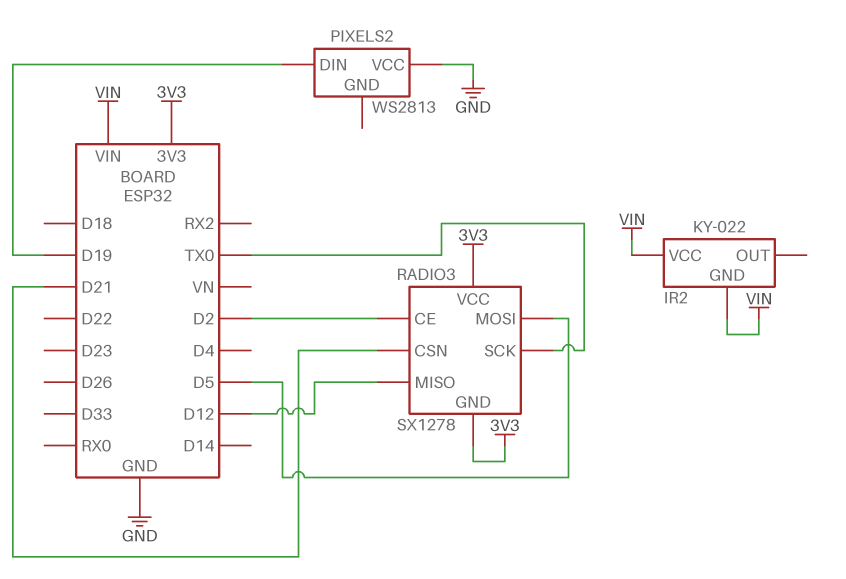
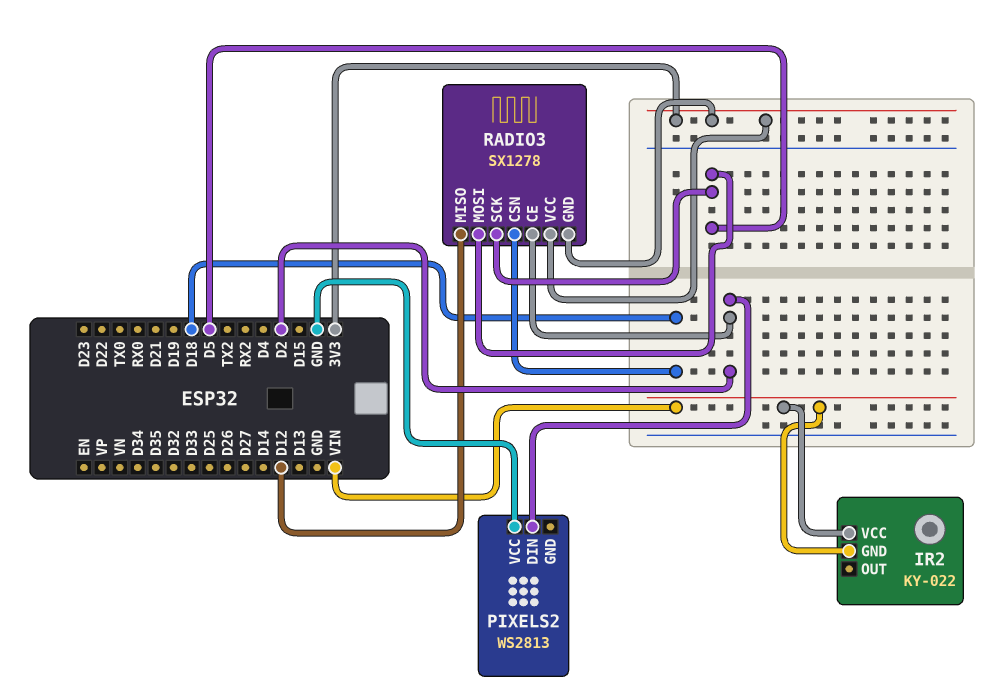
PIXELS2 pin DIN: D19 -> D2
RADIO3 pin CSN: D21 -> D18
RADIO3 pin SCK: TX0 -> D5

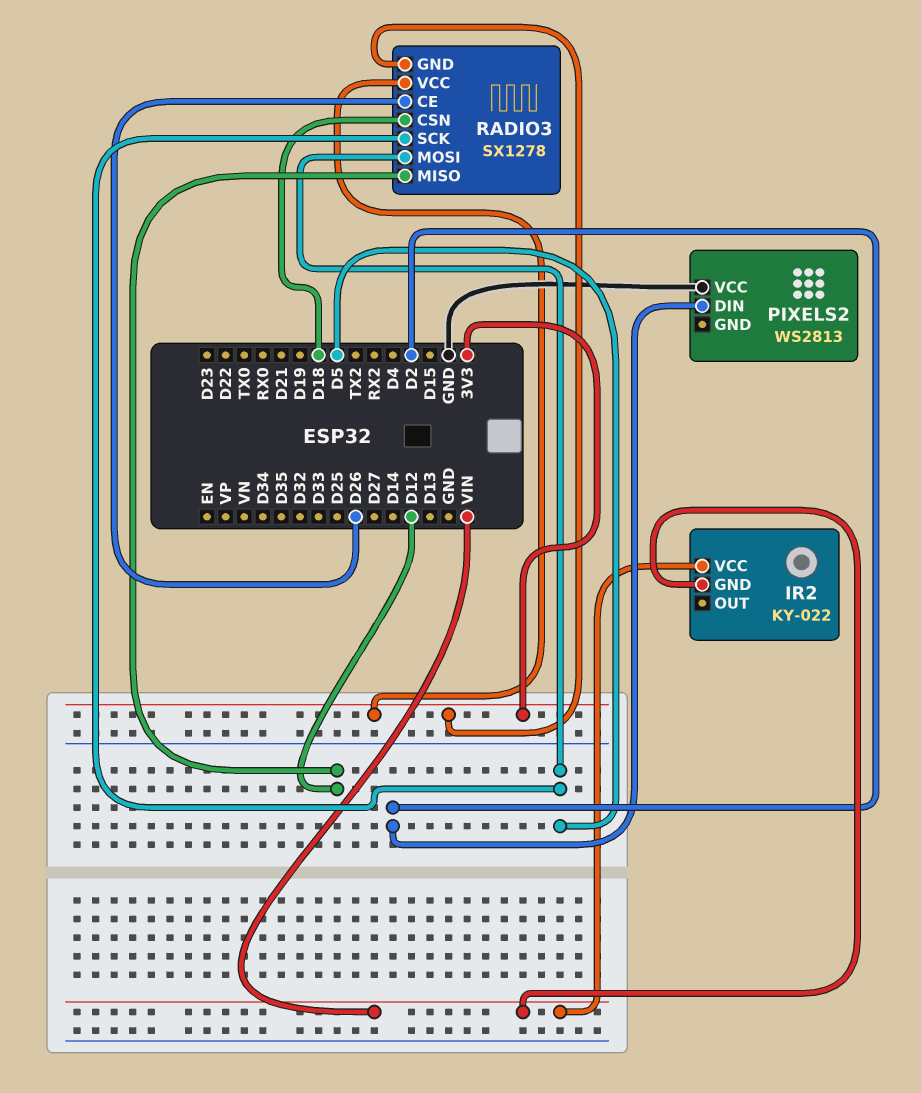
RADIO3 pin CE: D2 -> D26

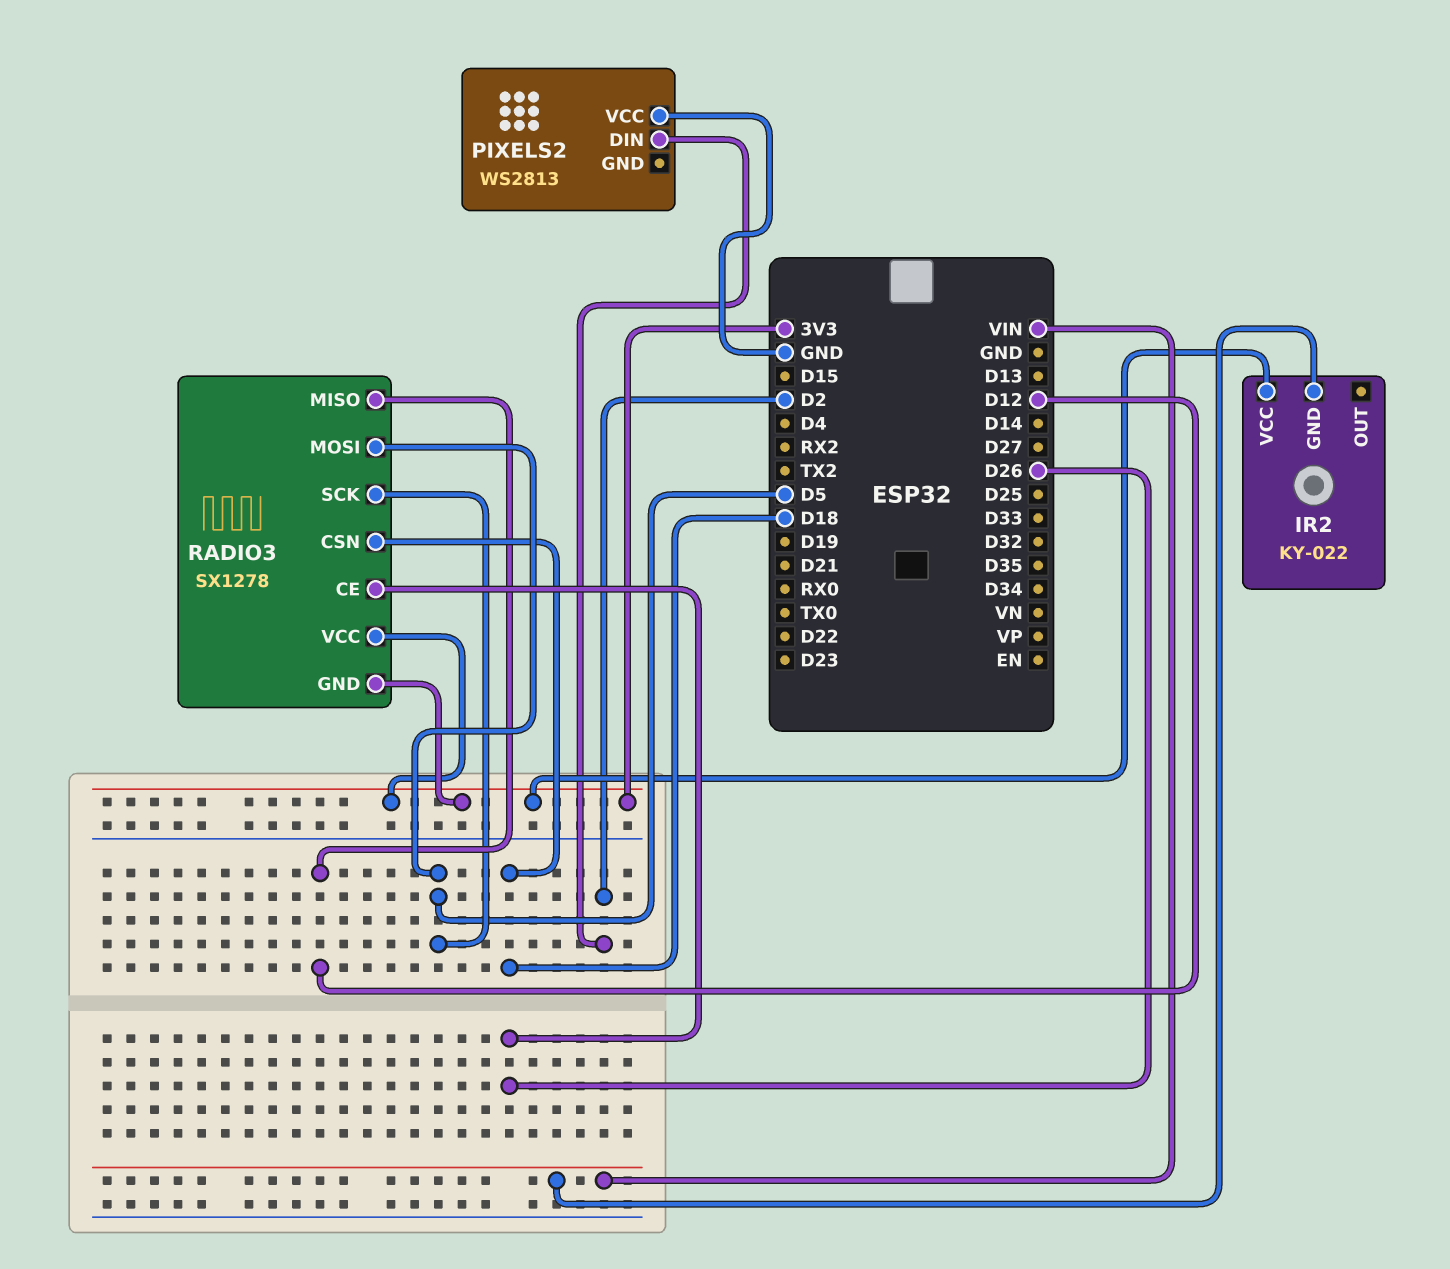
IR2 pin VCC: VIN -> 3V3

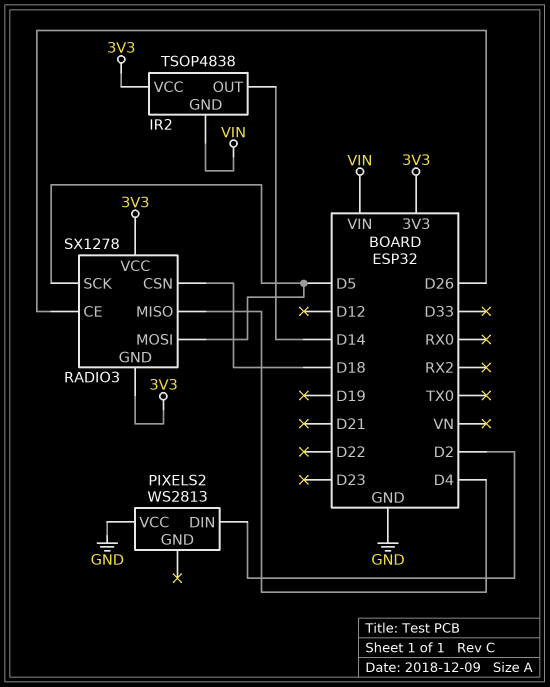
IR2: KY-022 -> TSOP4838
IR2 pin OUT: none -> D14
RADIO3 pin MISO: D12 -> D4

